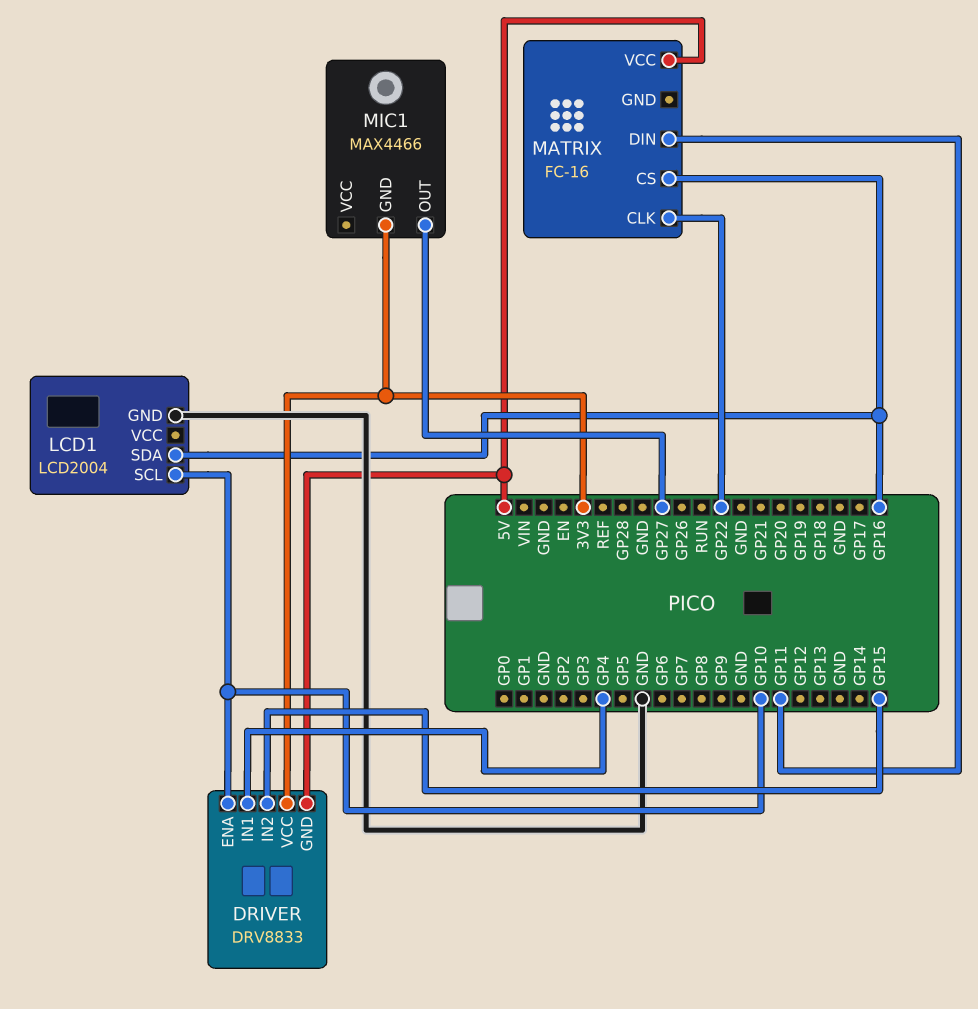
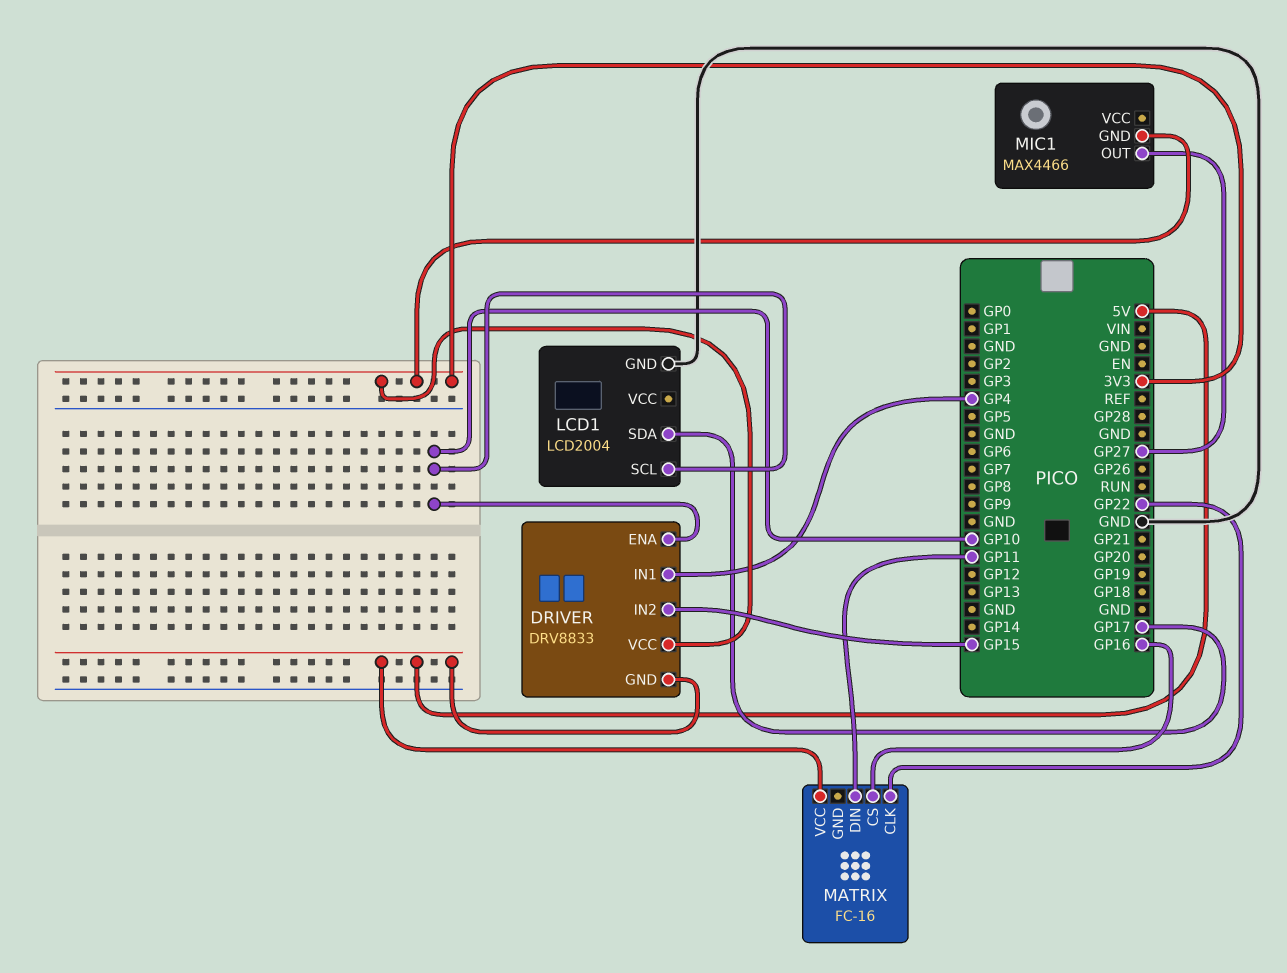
LCD1 pin SDA: GP16 -> GP17

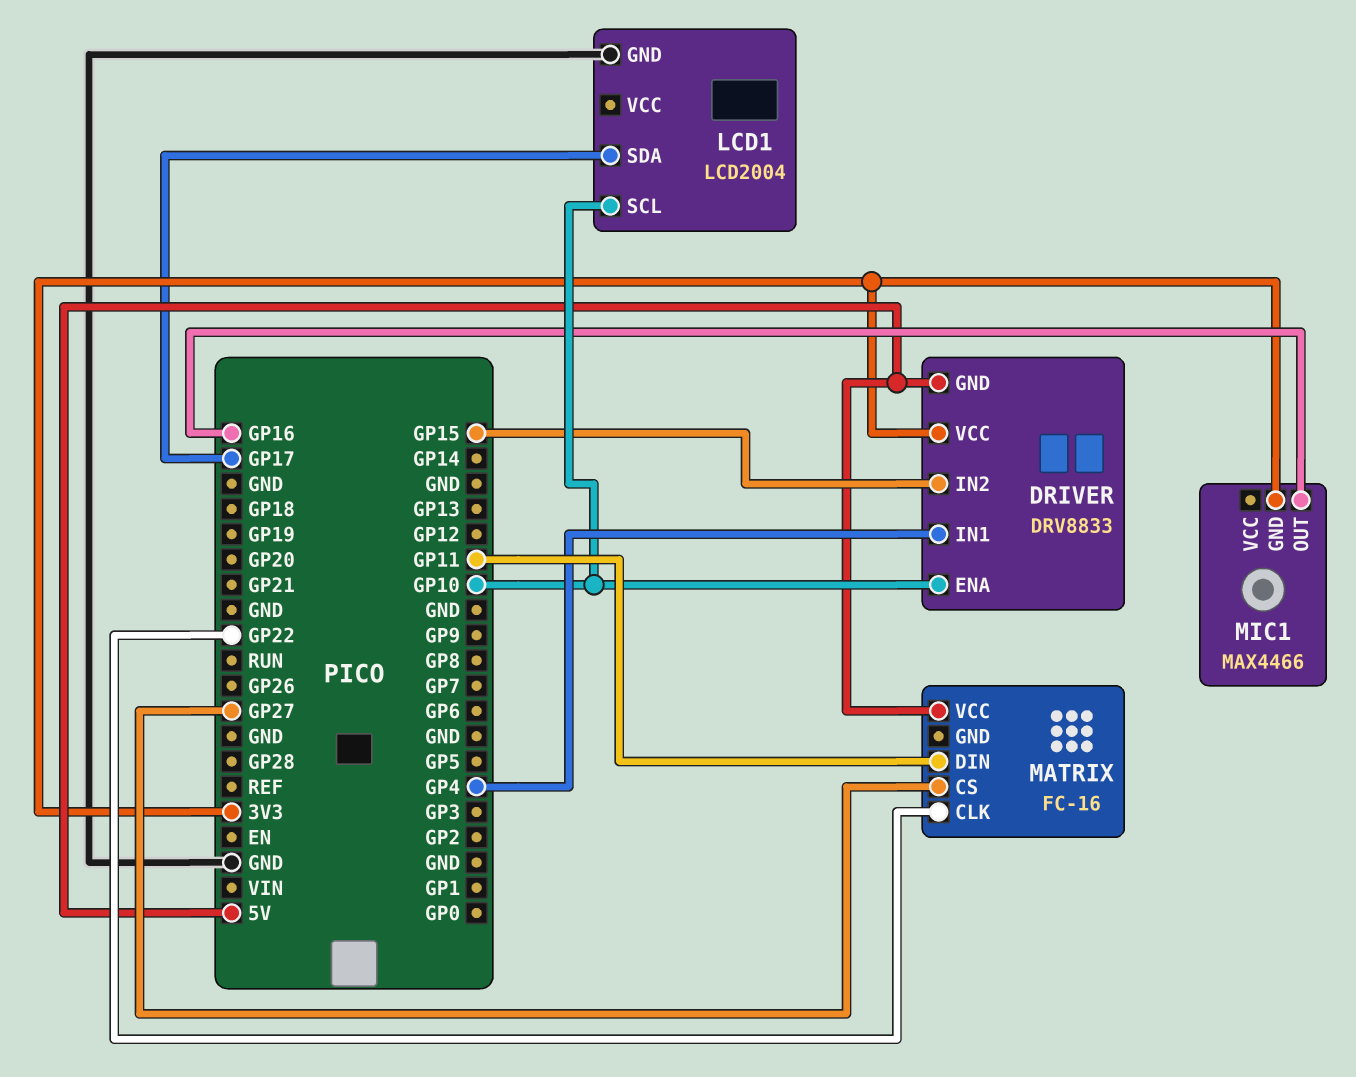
MATRIX pin CS: GP16 -> GP27
MIC1 pin OUT: GP27 -> GP16

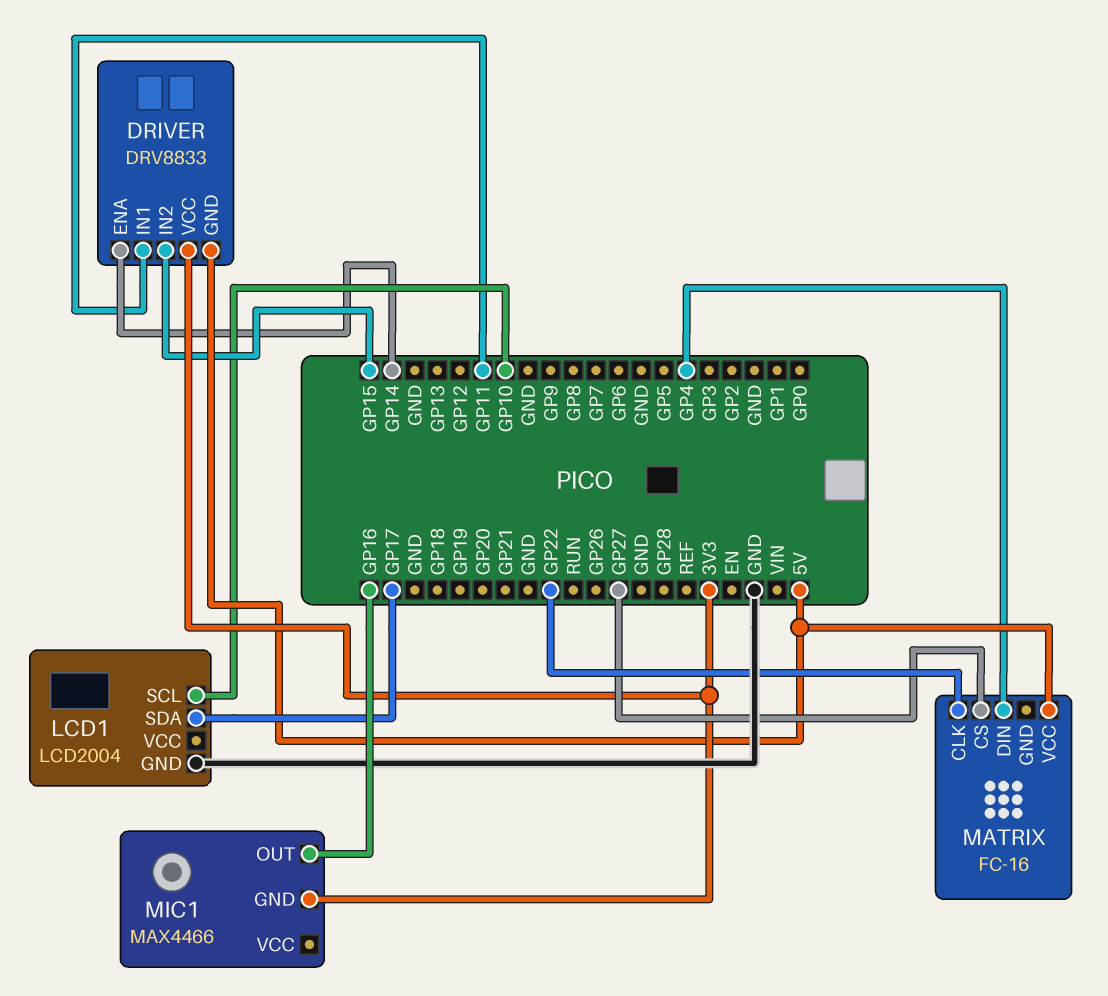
DRIVER pin ENA: GP10 -> GP14
DRIVER pin IN1: GP4 -> GP11
MATRIX pin DIN: GP11 -> GP4

